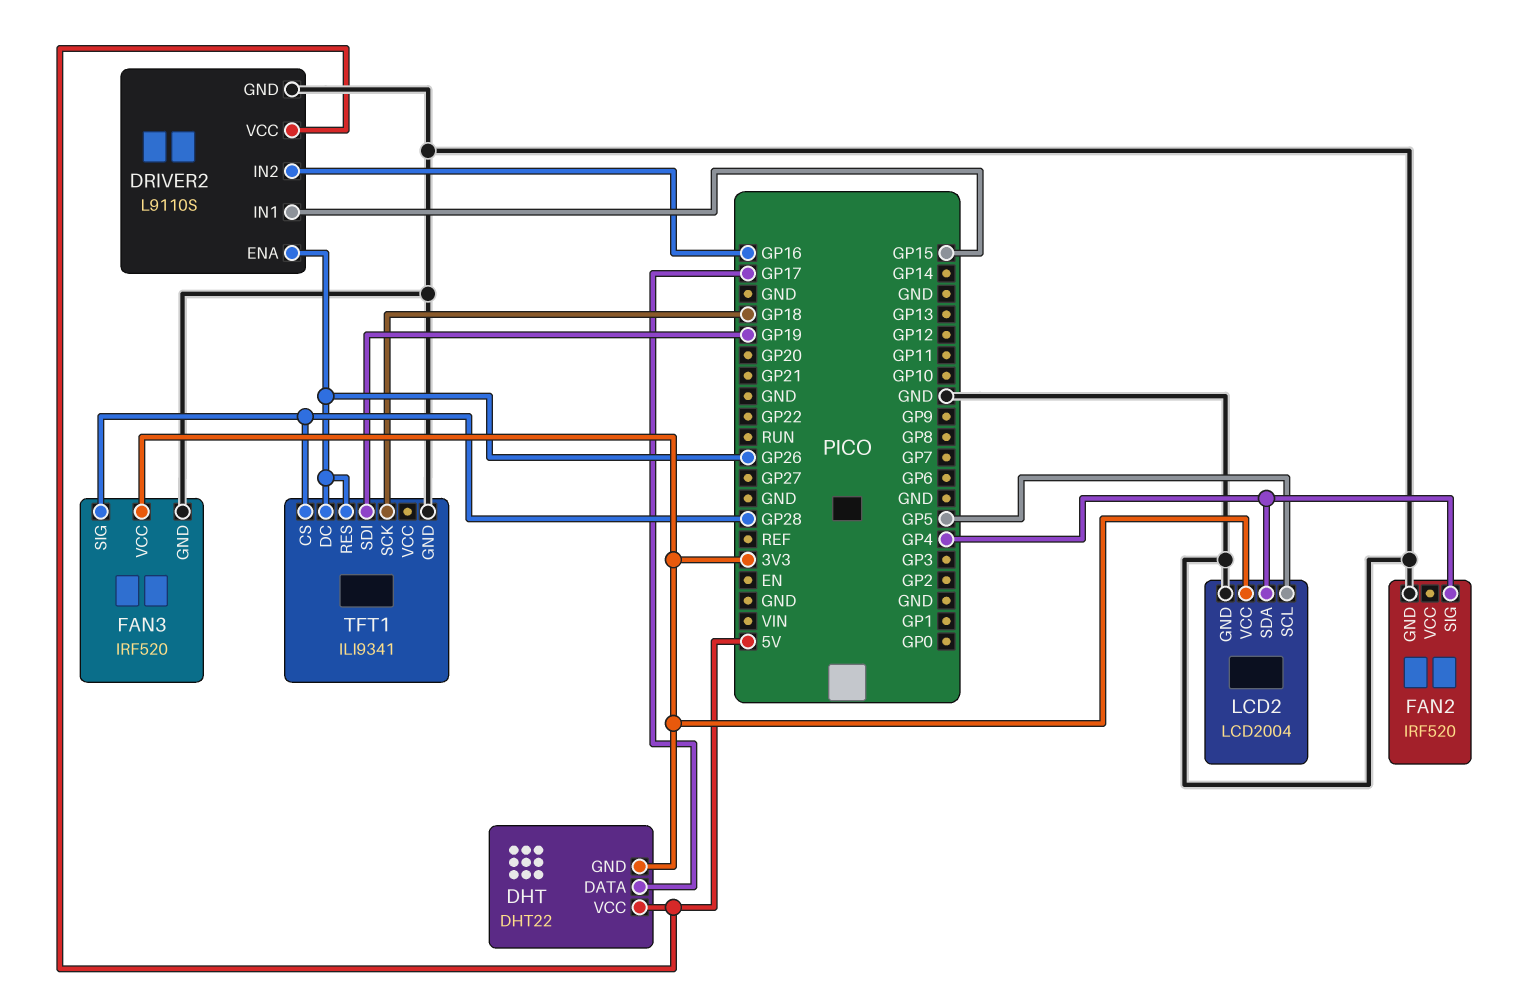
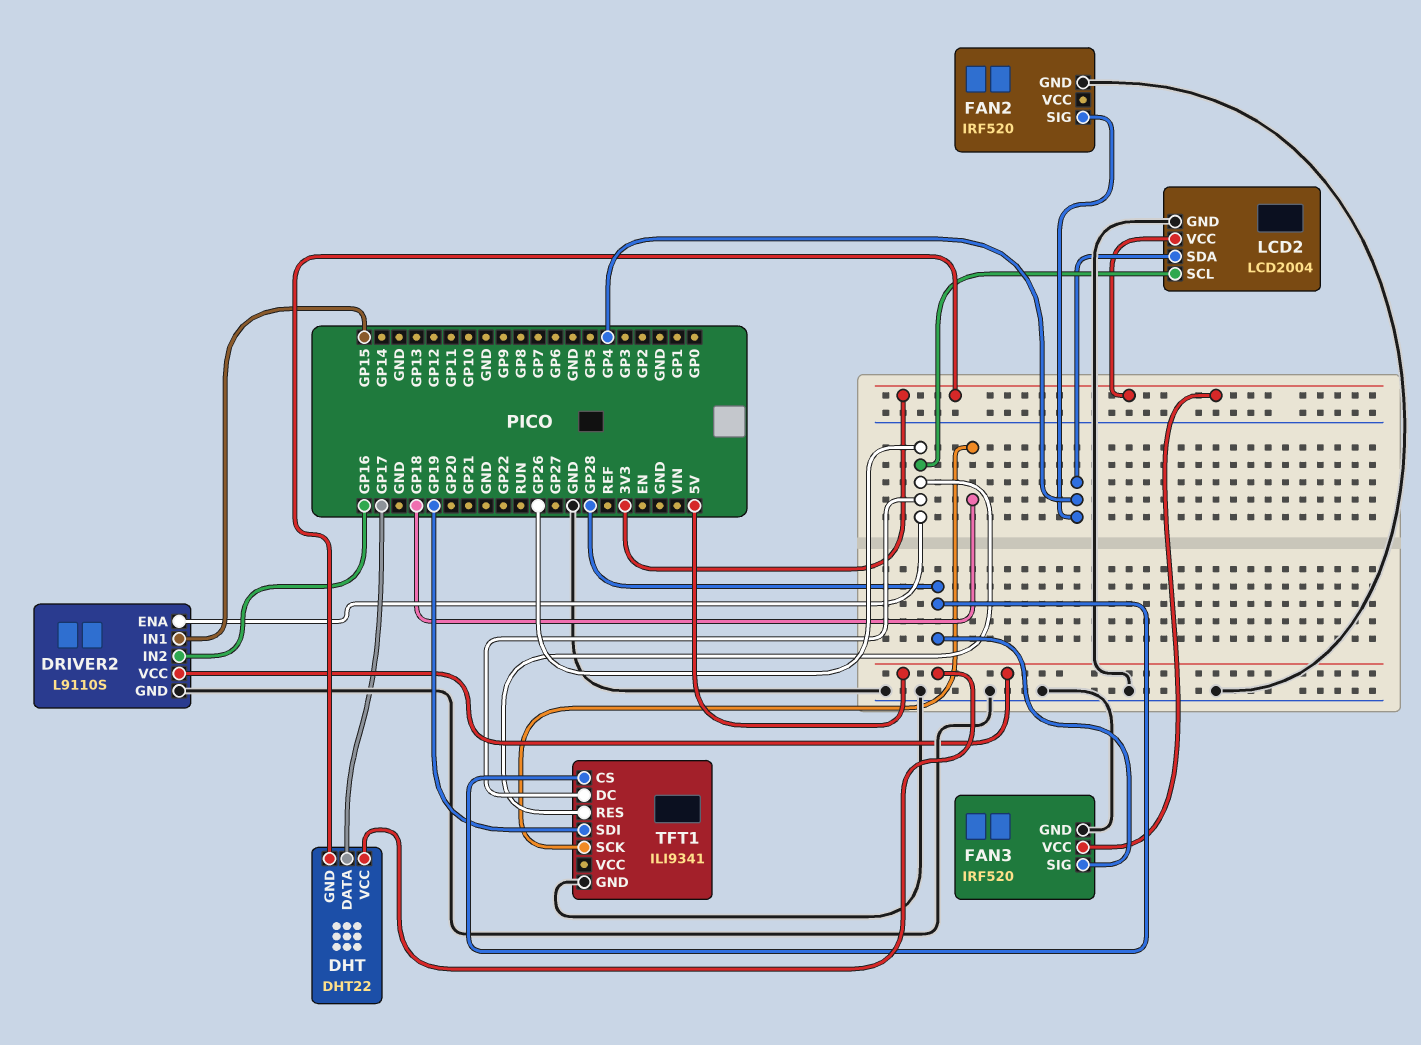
LCD2 pin SCL: GP5 -> GP26

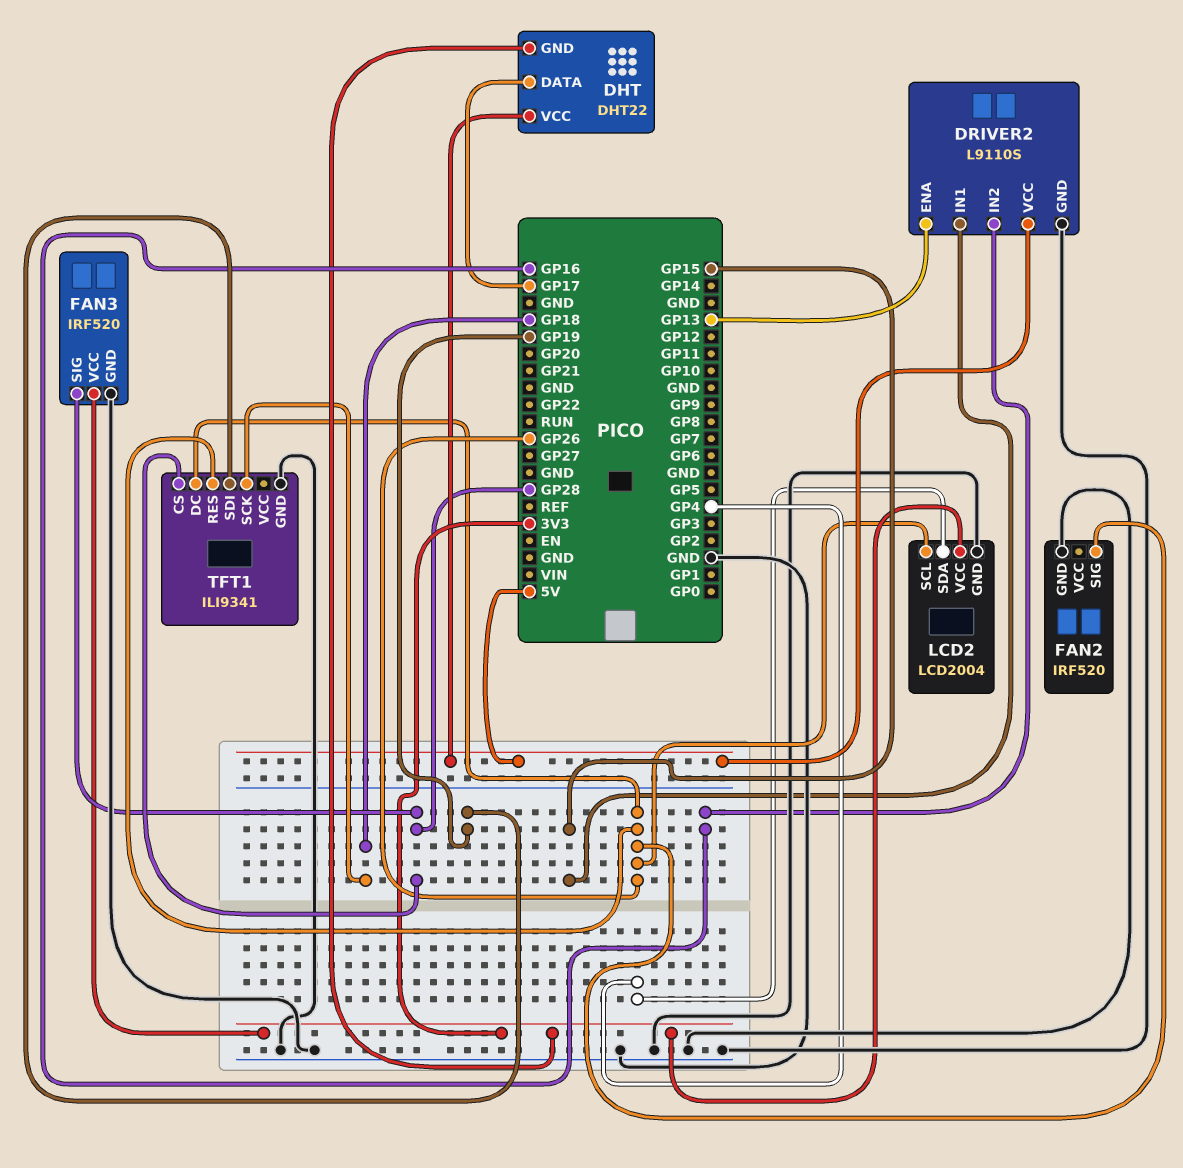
DRIVER2 pin ENA: GP26 -> GP13
FAN2 pin SIG: GP4 -> GP26

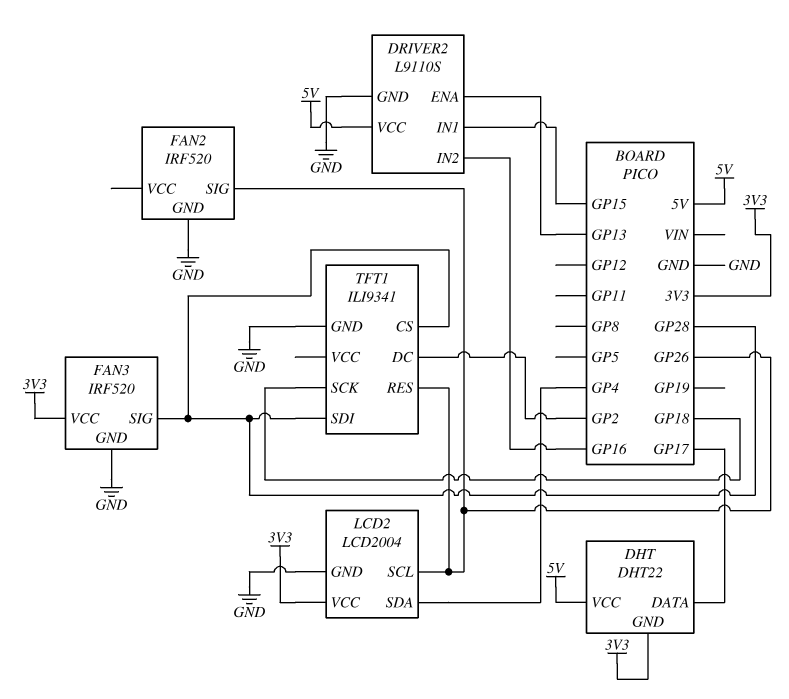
TFT1 pin DC: GP26 -> GP2
TFT1 pin SDI: GP19 -> GP28

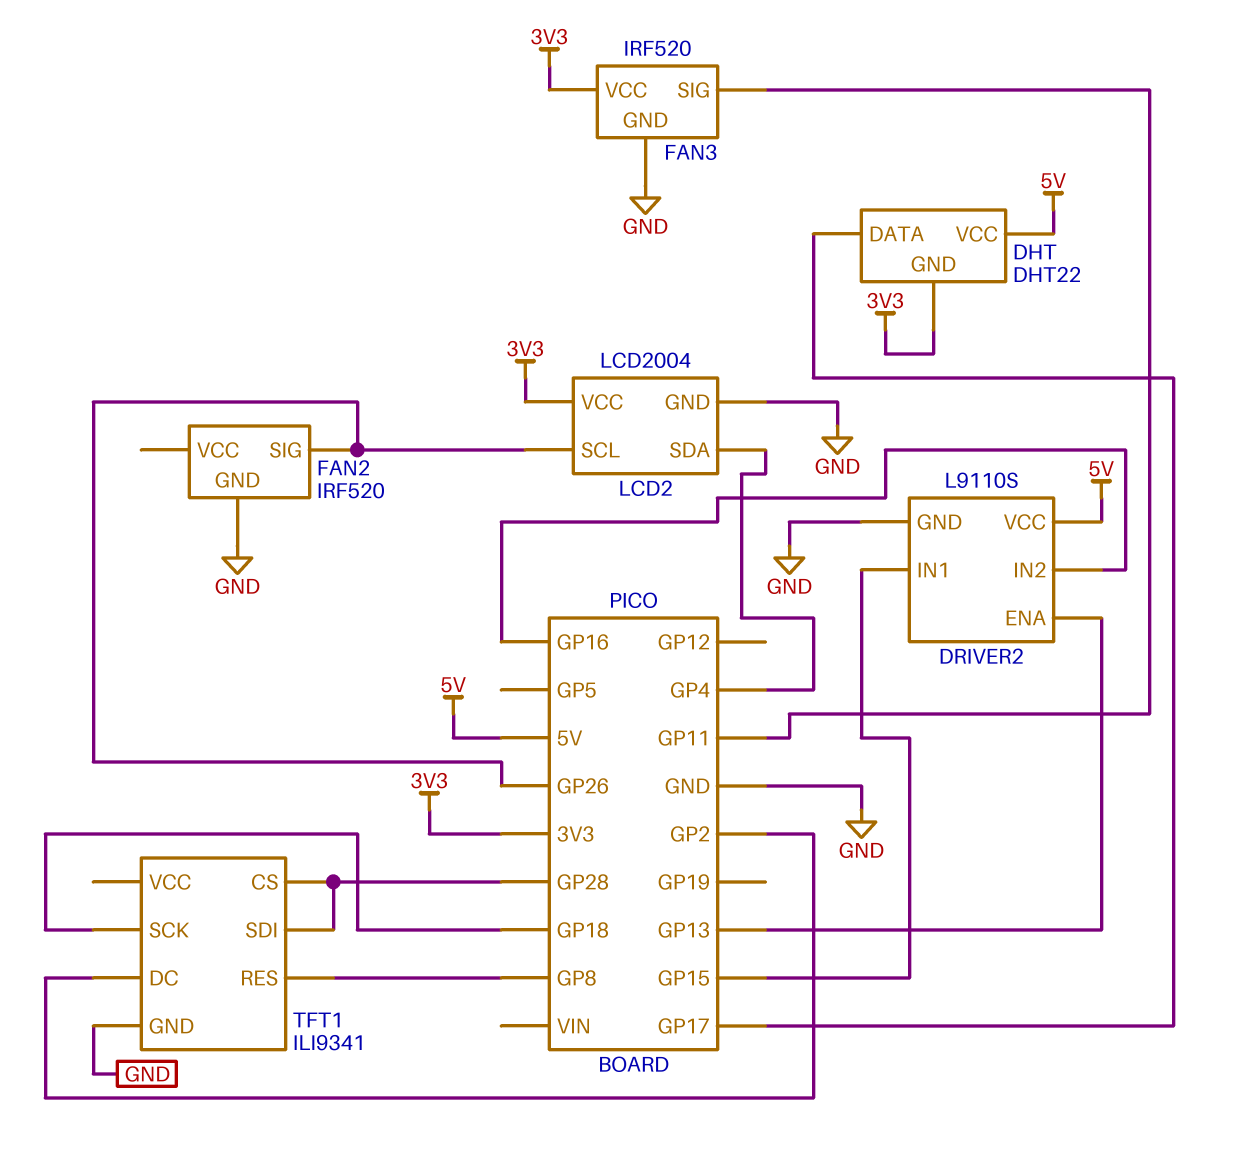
FAN3 pin SIG: GP28 -> GP11
TFT1 pin RES: GP26 -> GP8

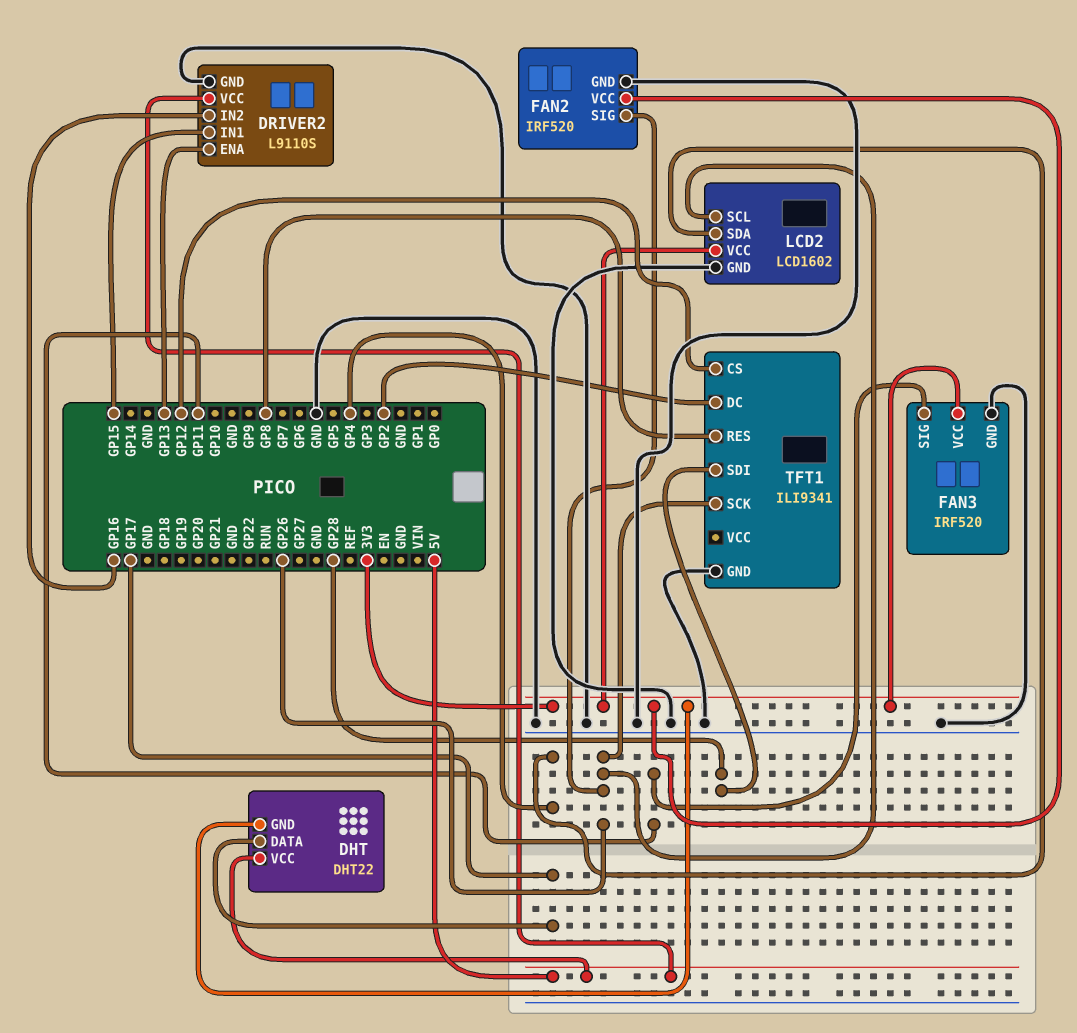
FAN2 pin VCC: none -> 3V3
LCD2: LCD2004 -> LCD1602
TFT1 pin CS: GP28 -> GP12
TFT1 pin SCK: GP18 -> GP26

